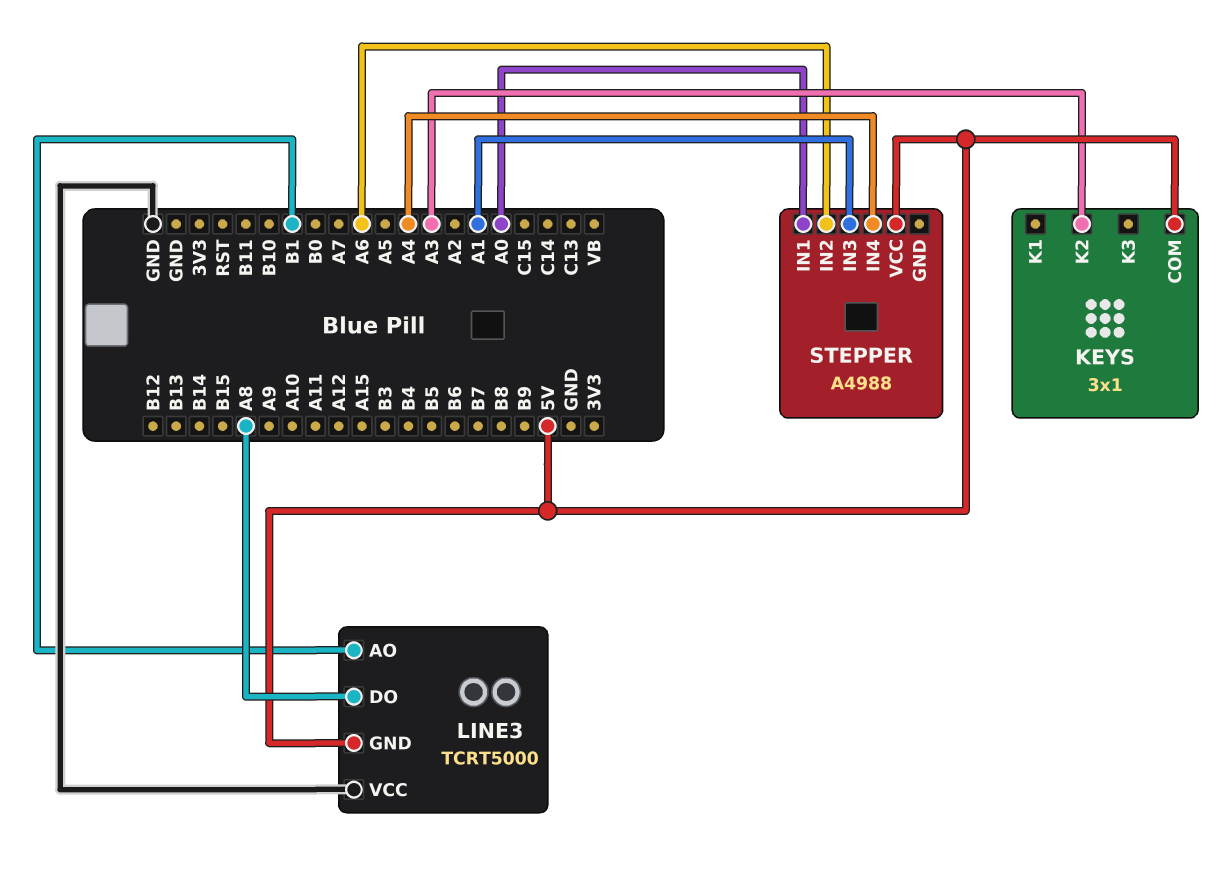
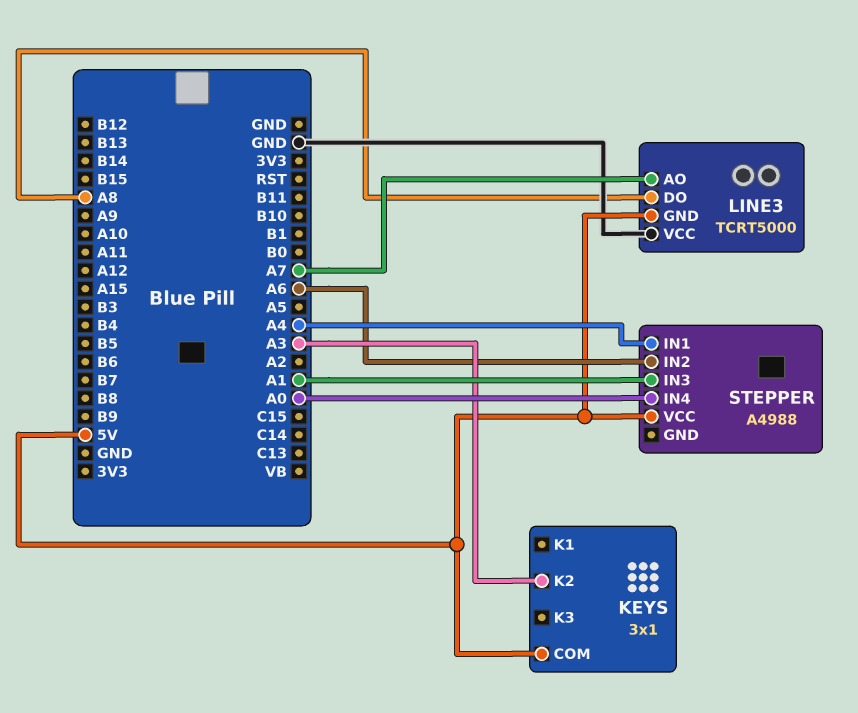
LINE3 pin AO: B1 -> A7
STEPPER pin IN1: A0 -> A4
STEPPER pin IN4: A4 -> A0

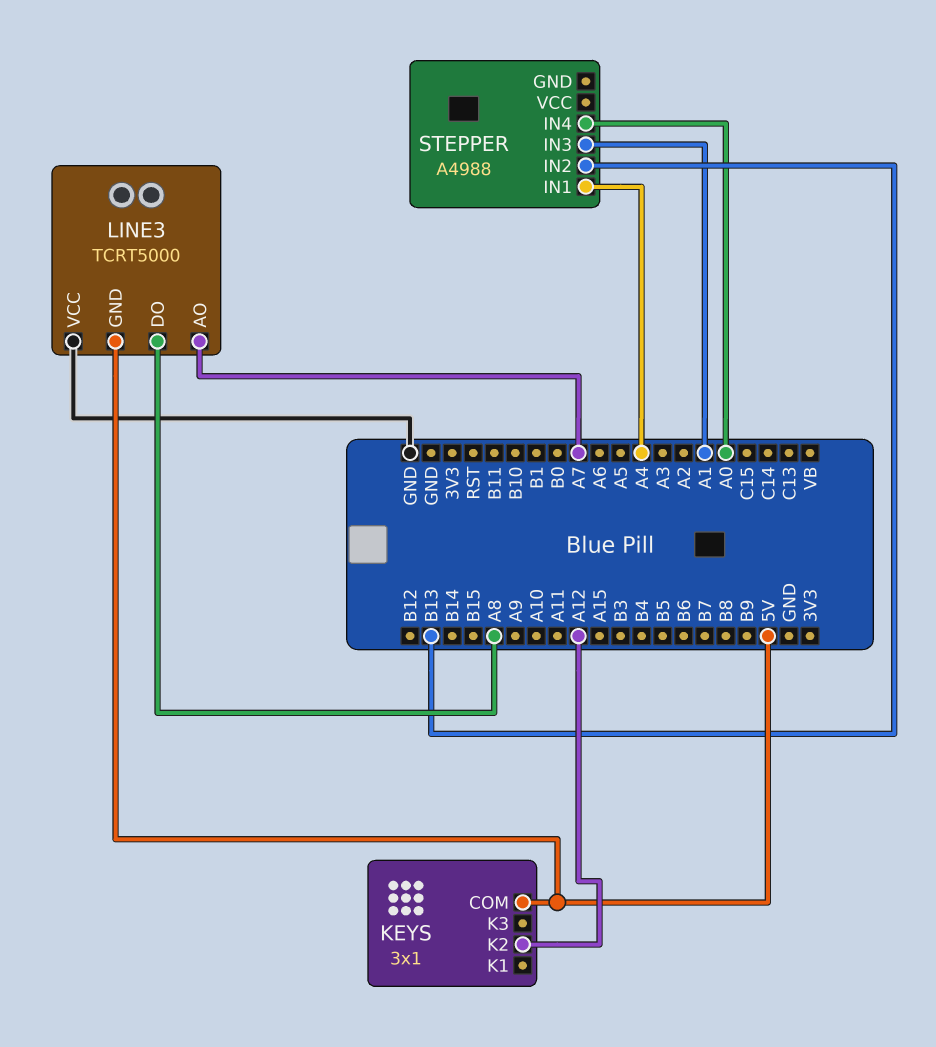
KEYS pin K2: A3 -> A12
STEPPER pin IN2: A6 -> B13
STEPPER pin VCC: 5V -> none

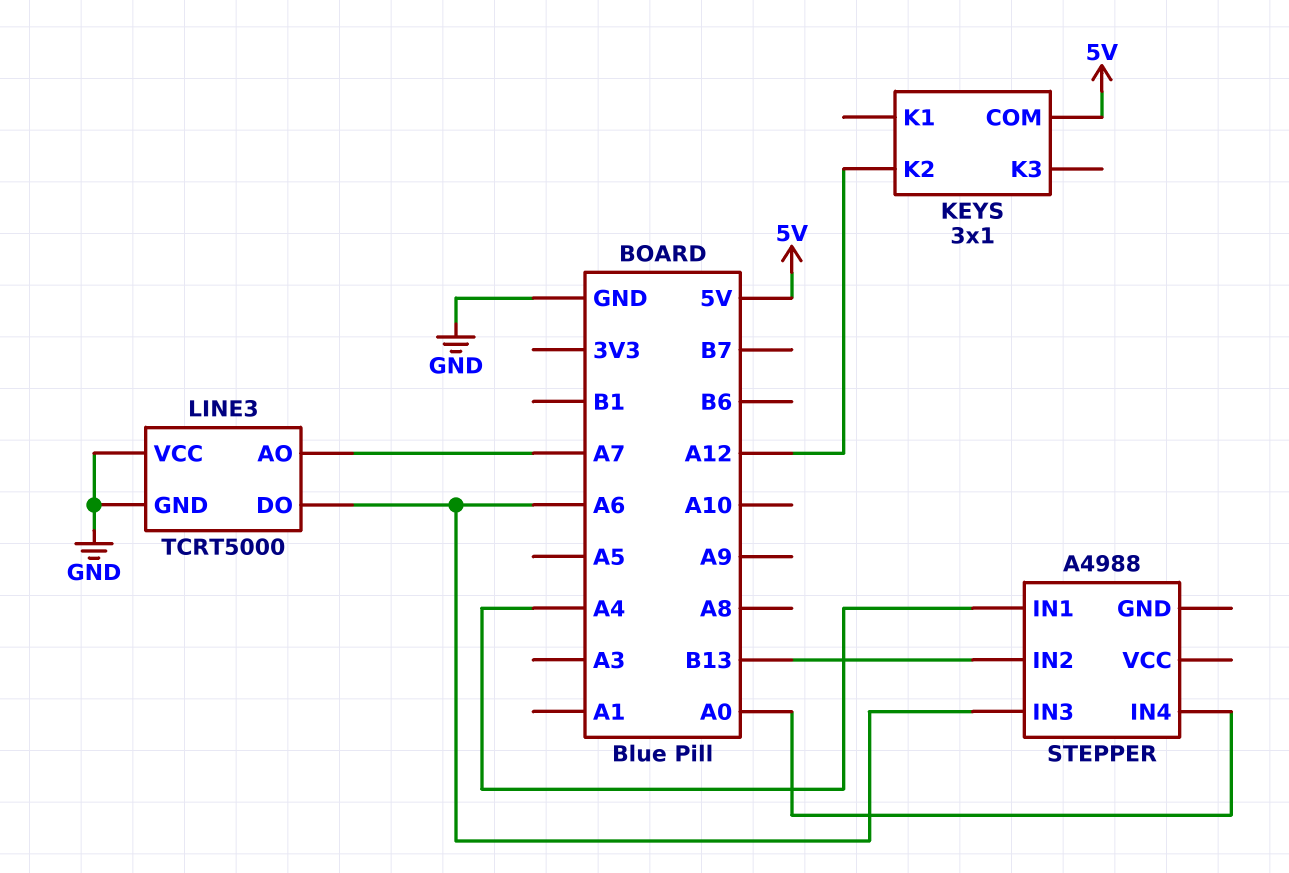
LINE3 pin DO: A8 -> A6
LINE3 pin GND: 5V -> GND
STEPPER pin IN3: A1 -> A6

